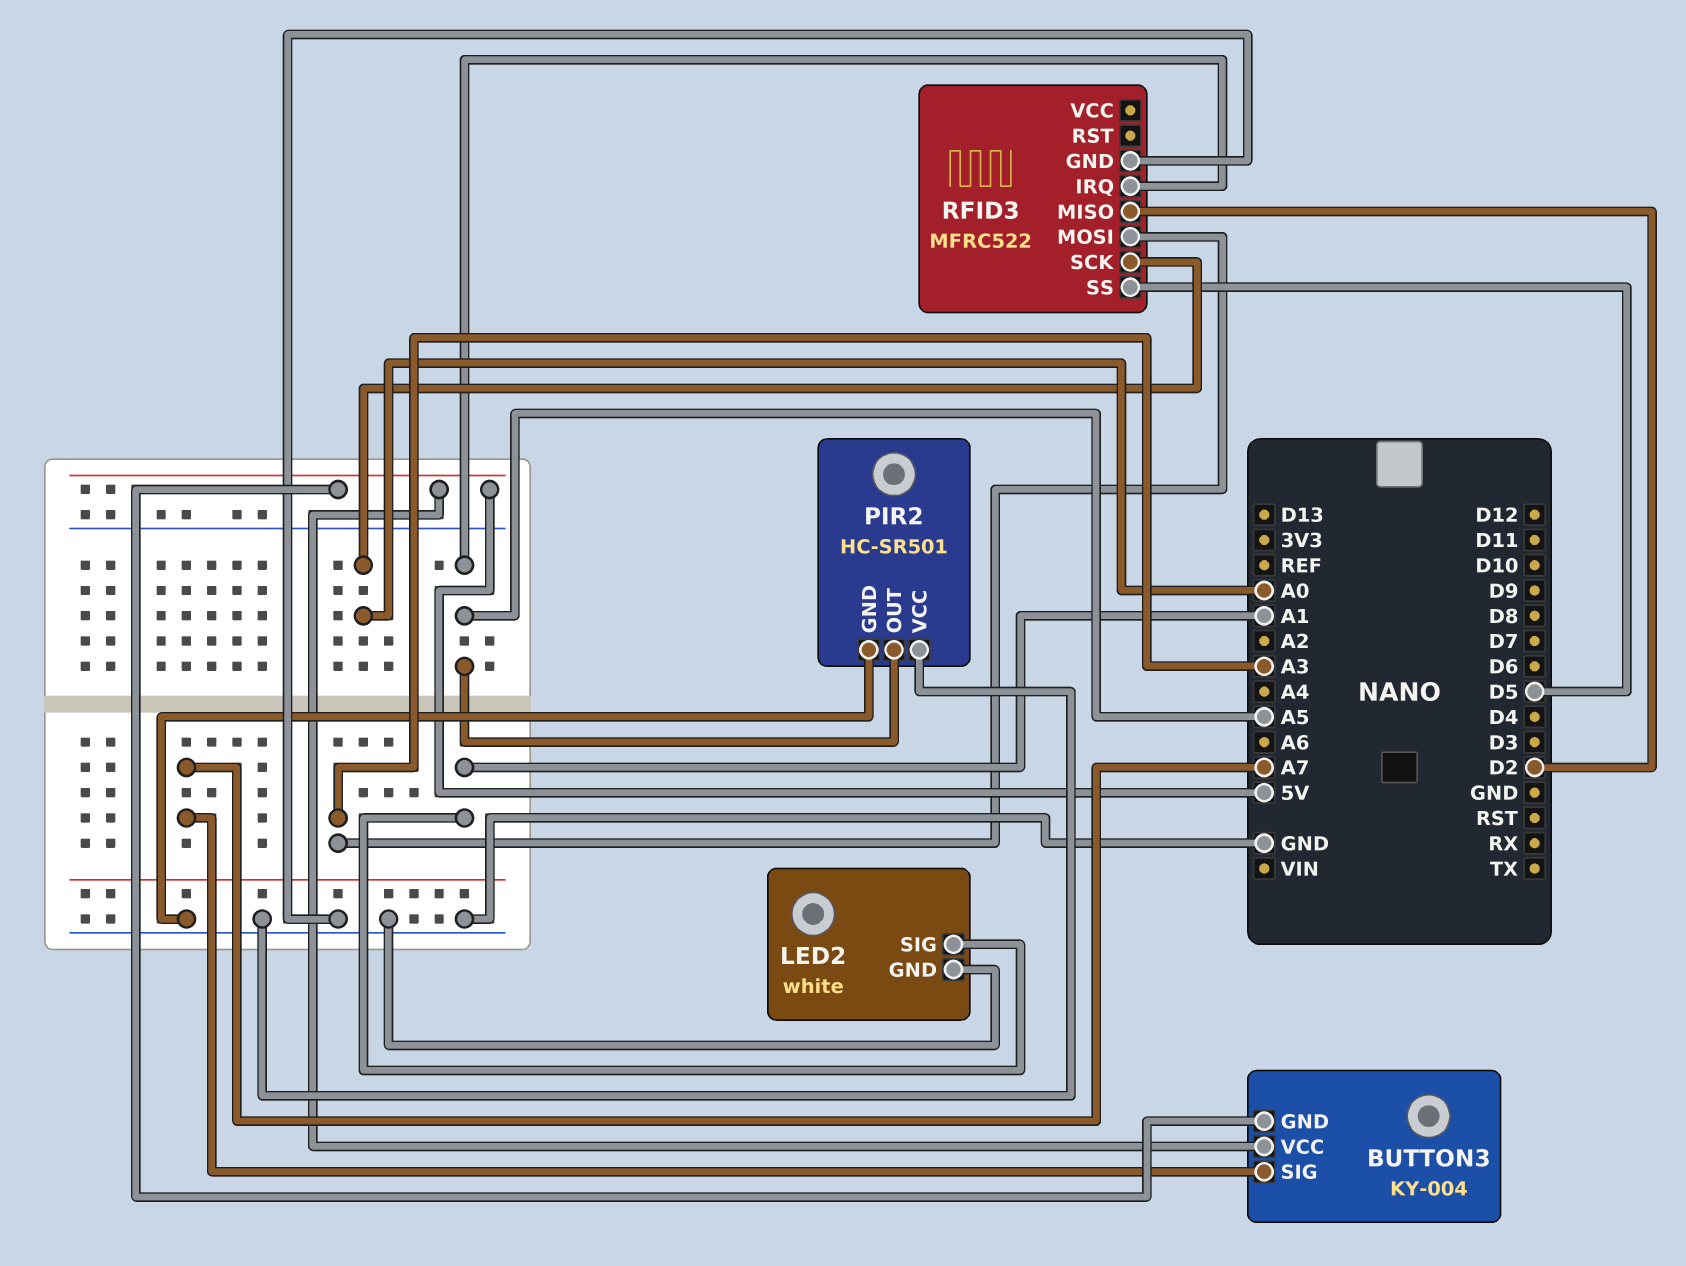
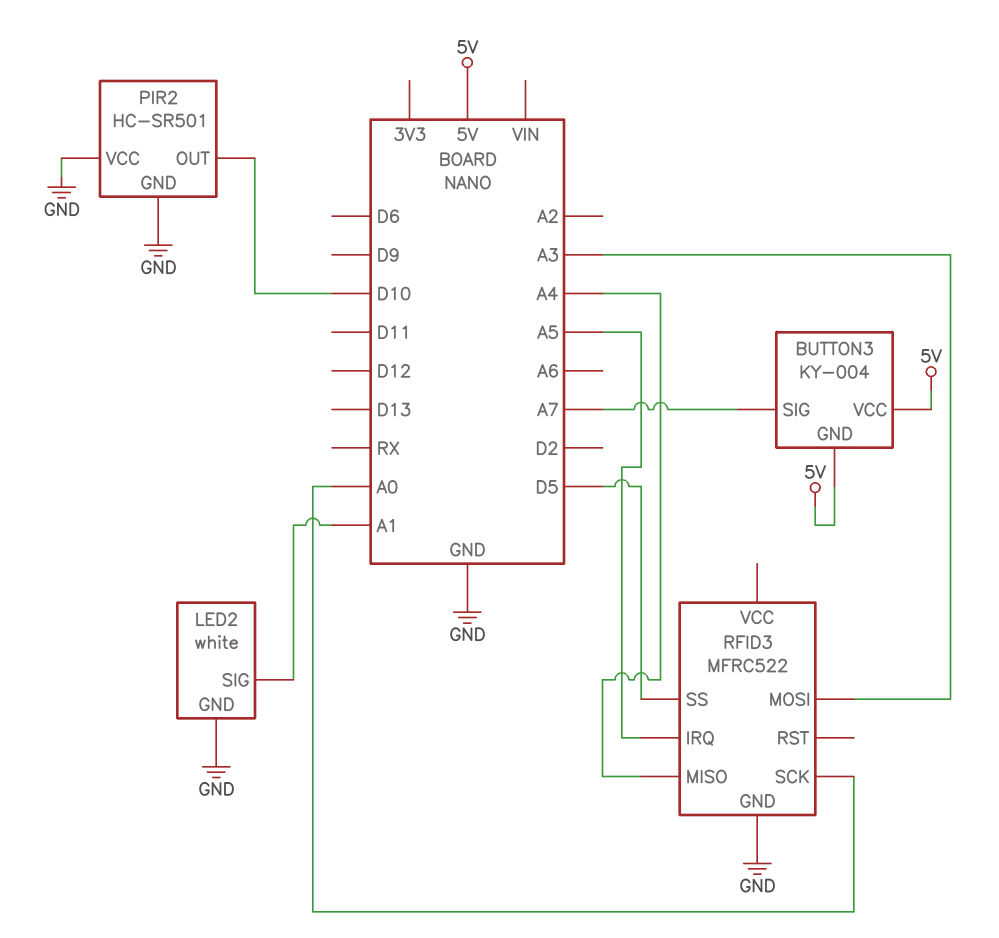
PIR2 pin OUT: A5 -> D10
RFID3 pin MISO: D2 -> A4

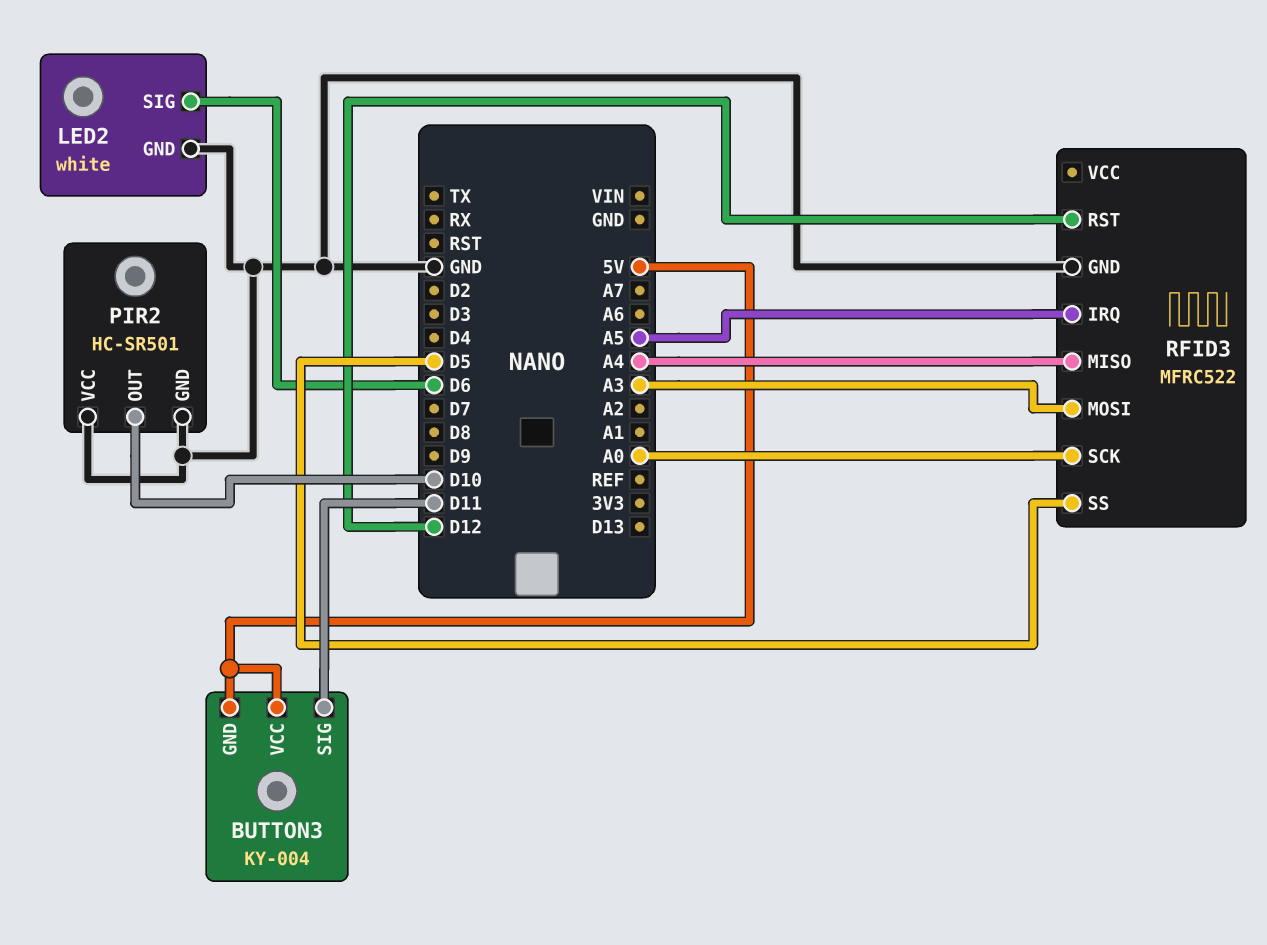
BUTTON3 pin SIG: A7 -> D11
LED2 pin SIG: A1 -> D6
RFID3 pin RST: none -> D12

